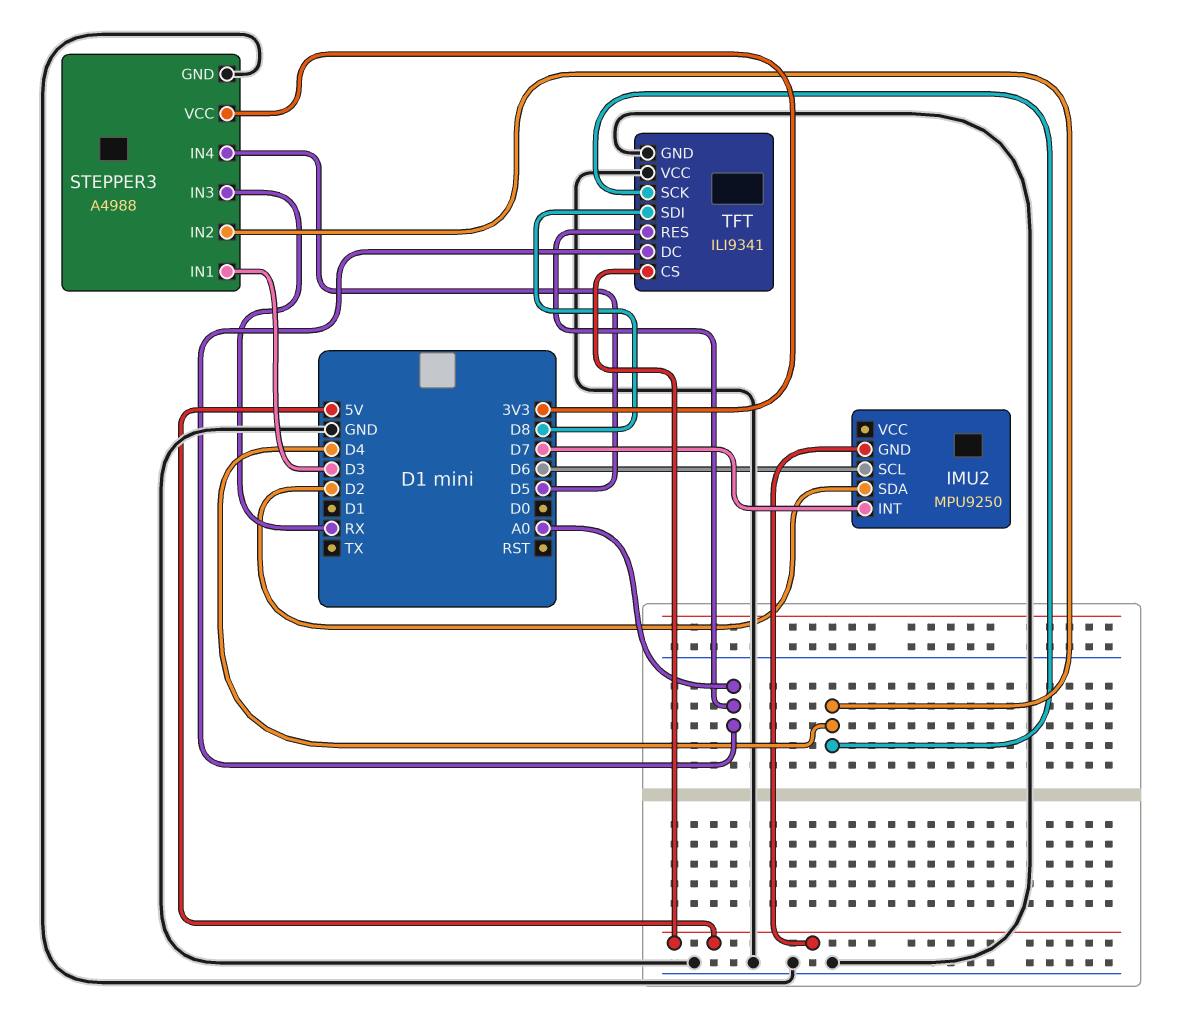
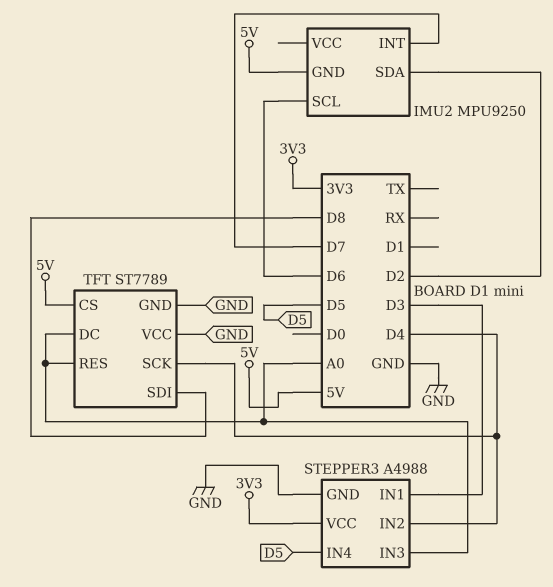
STEPPER3 pin IN3: RX -> A0
TFT: ILI9341 -> ST7789

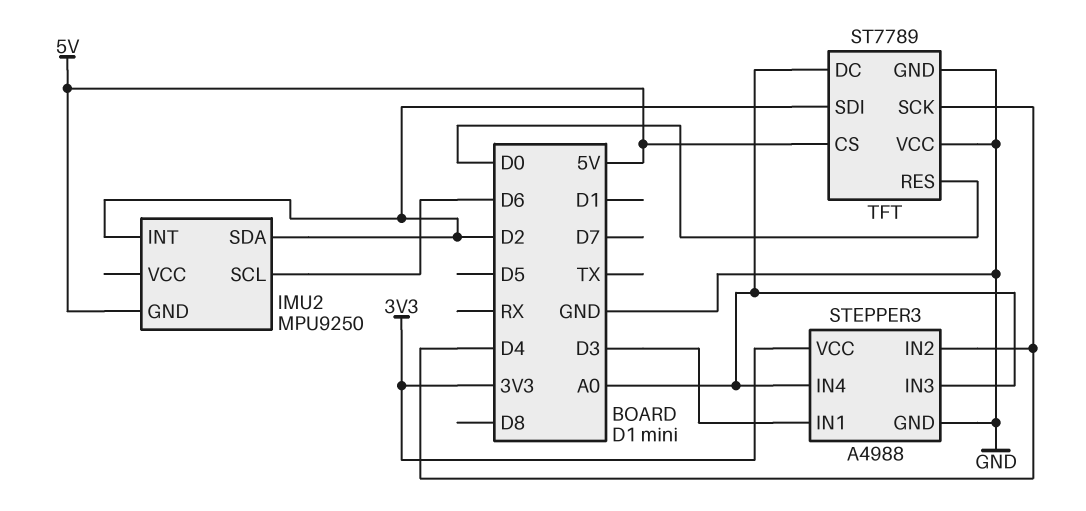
IMU2 pin INT: D7 -> D2
STEPPER3 pin IN4: D5 -> A0
TFT pin RES: A0 -> D0
TFT pin SDI: D8 -> D2

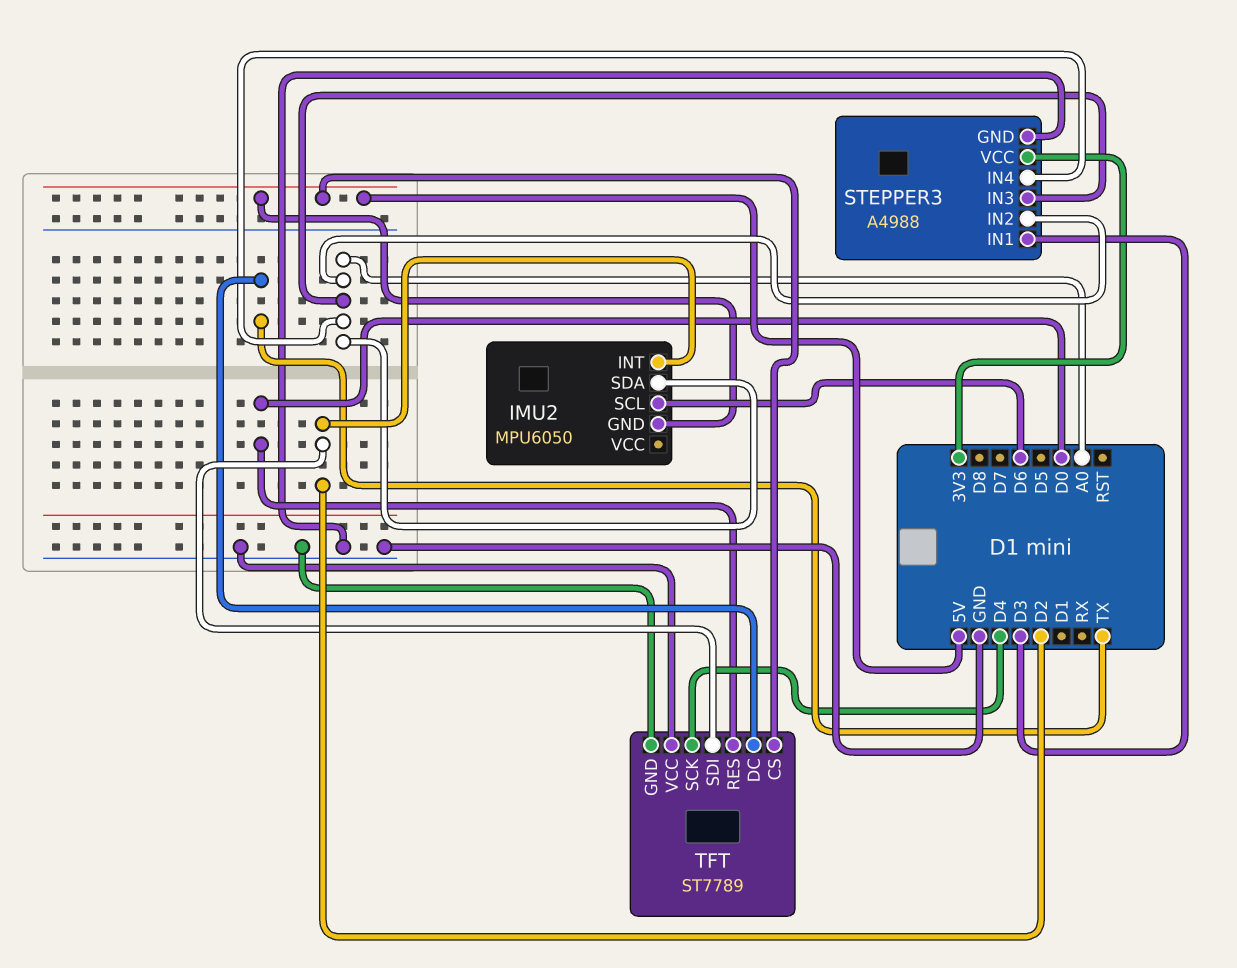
IMU2: MPU9250 -> MPU6050
IMU2 pin SDA: D2 -> A0
STEPPER3 pin IN2: D4 -> A0
TFT pin DC: A0 -> TX

